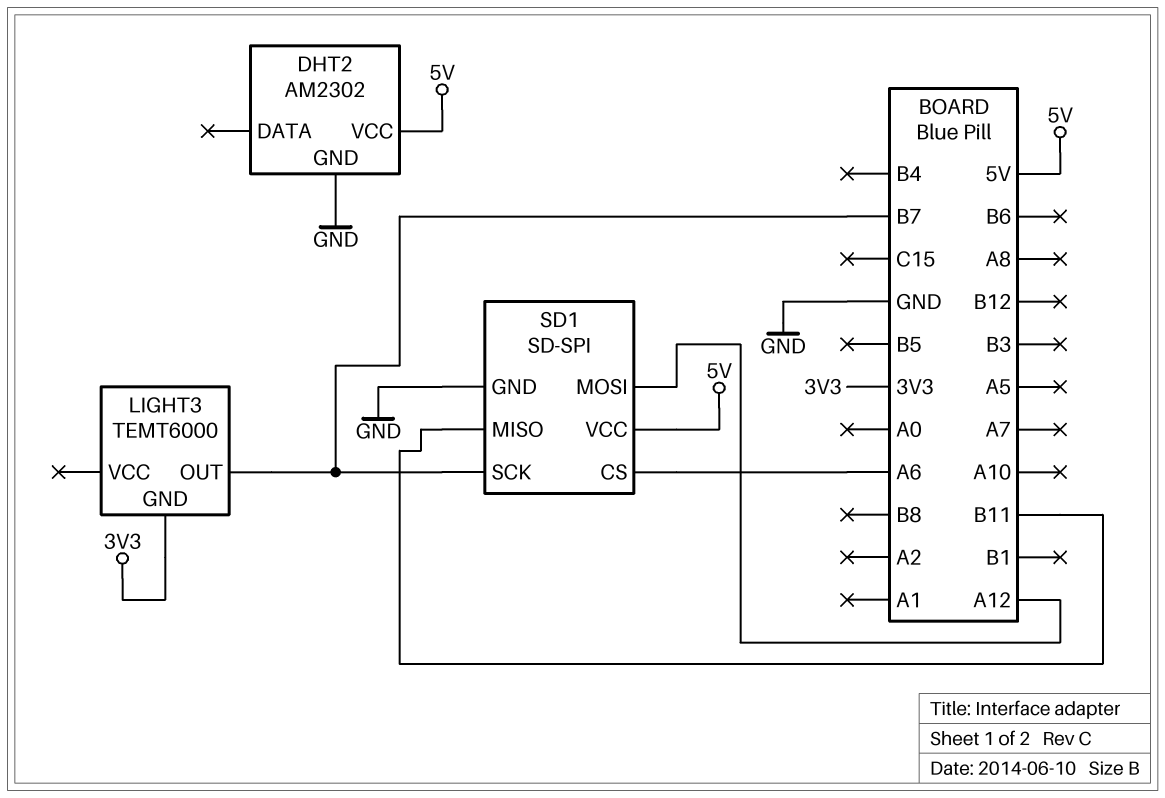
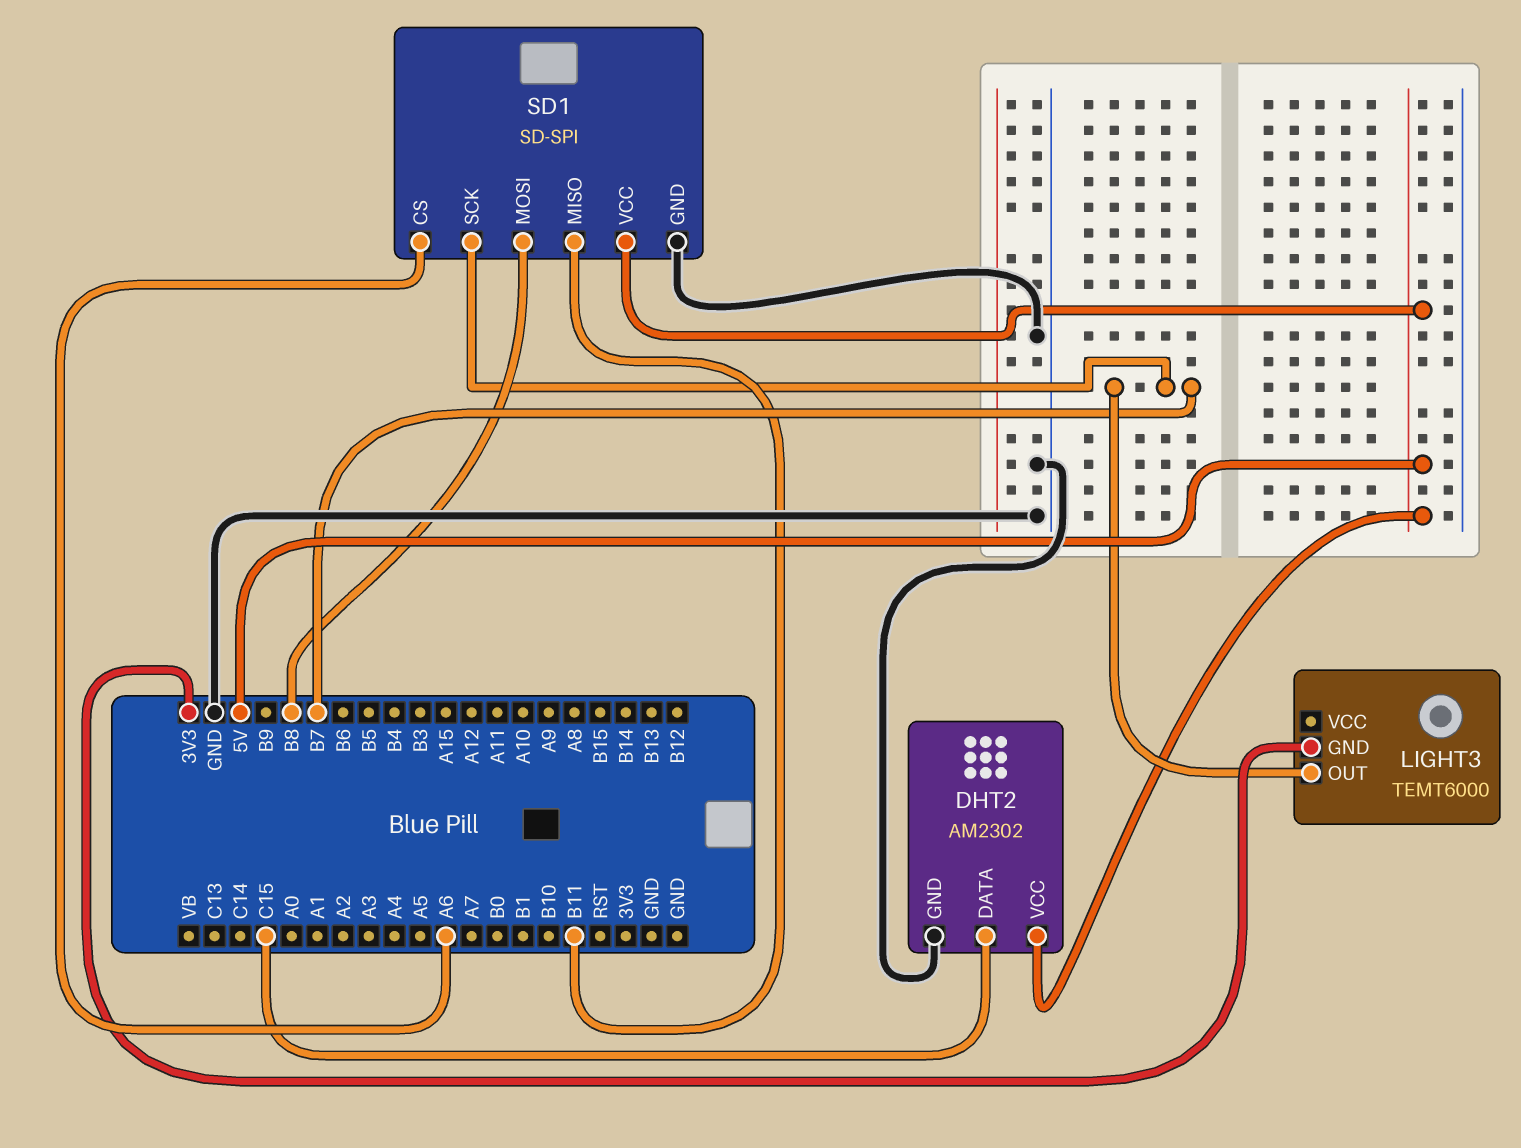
DHT2 pin DATA: none -> C15
SD1 pin MOSI: A12 -> B8

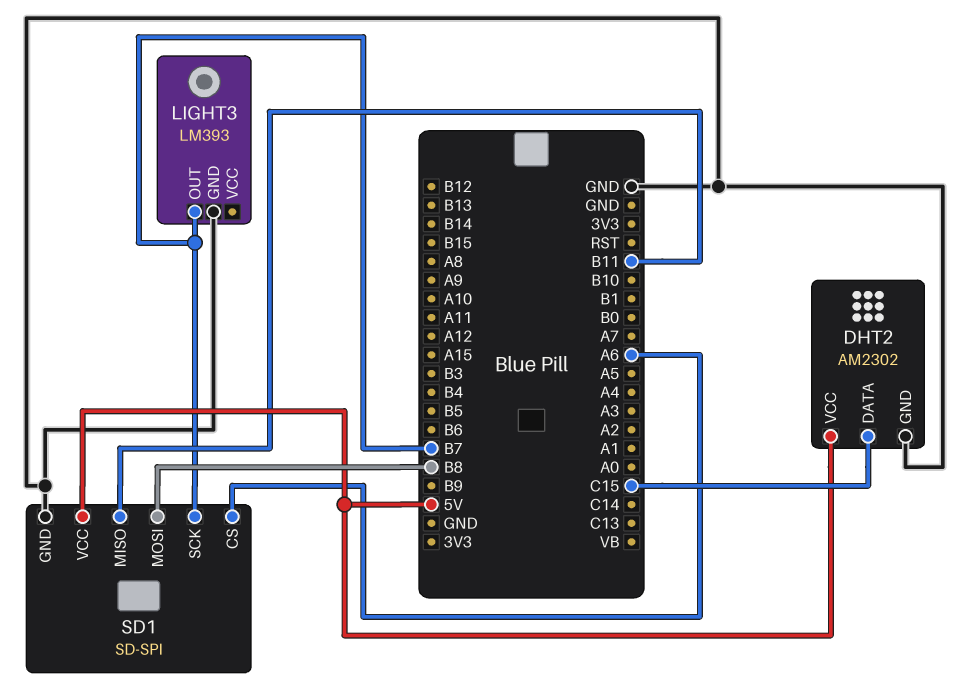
LIGHT3: TEMT6000 -> LM393
LIGHT3 pin GND: 3V3 -> GND

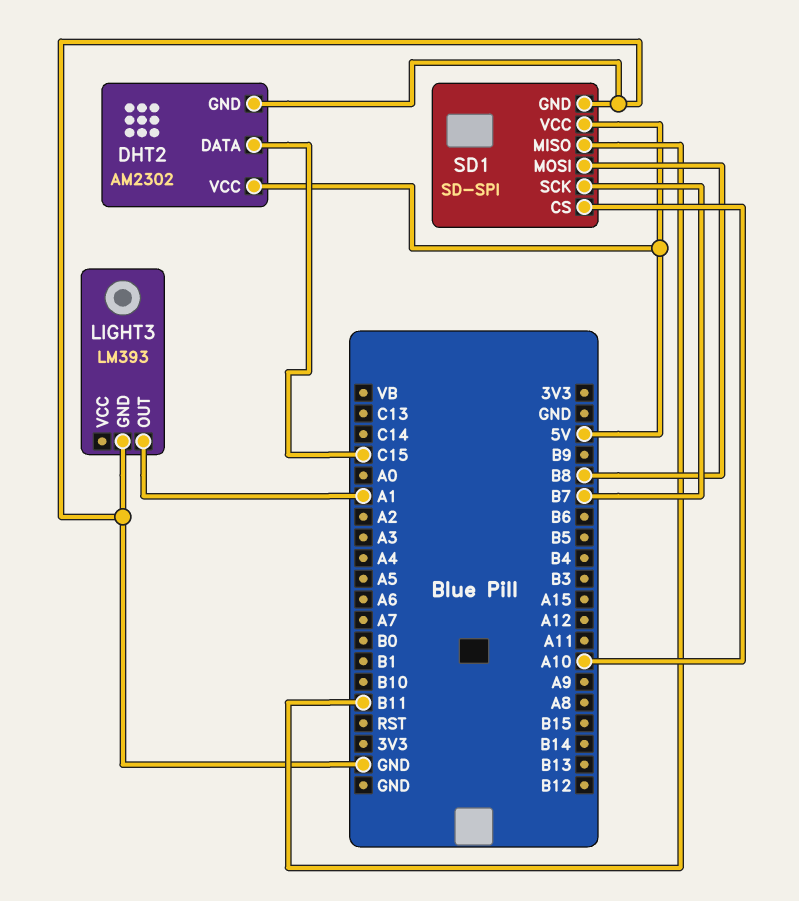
LIGHT3 pin OUT: B7 -> A1
SD1 pin CS: A6 -> A10

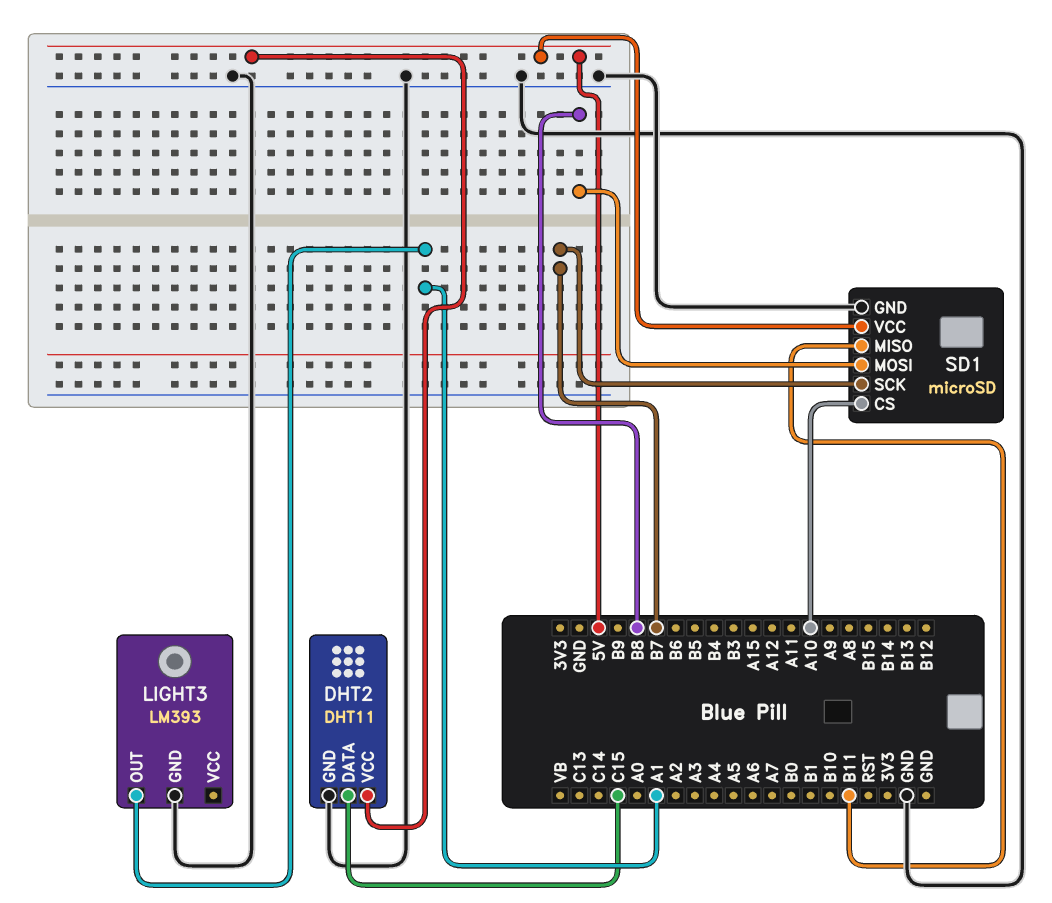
DHT2: AM2302 -> DHT11
SD1: SD-SPI -> microSD

